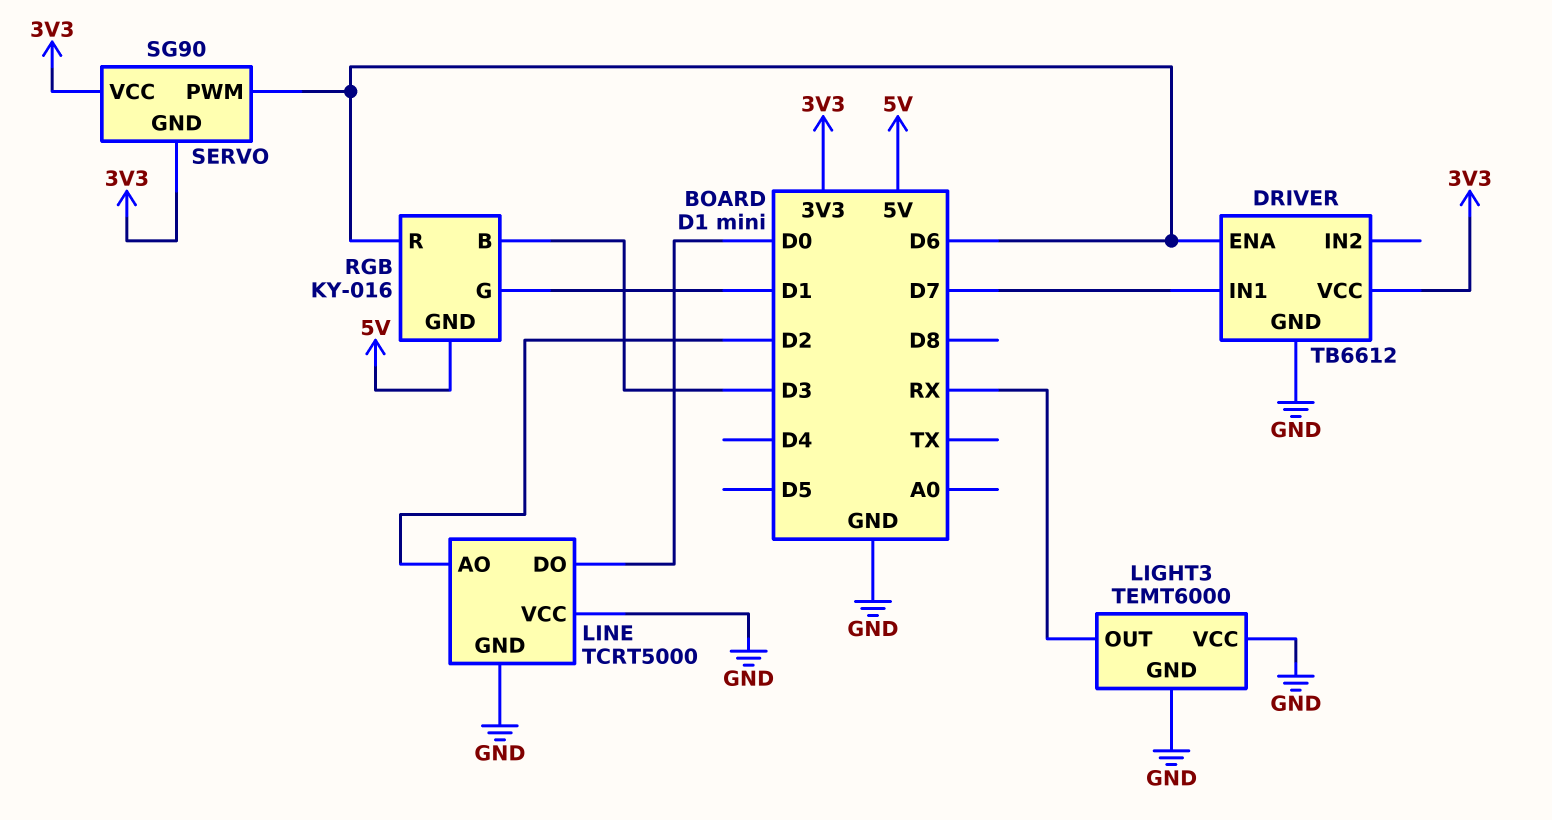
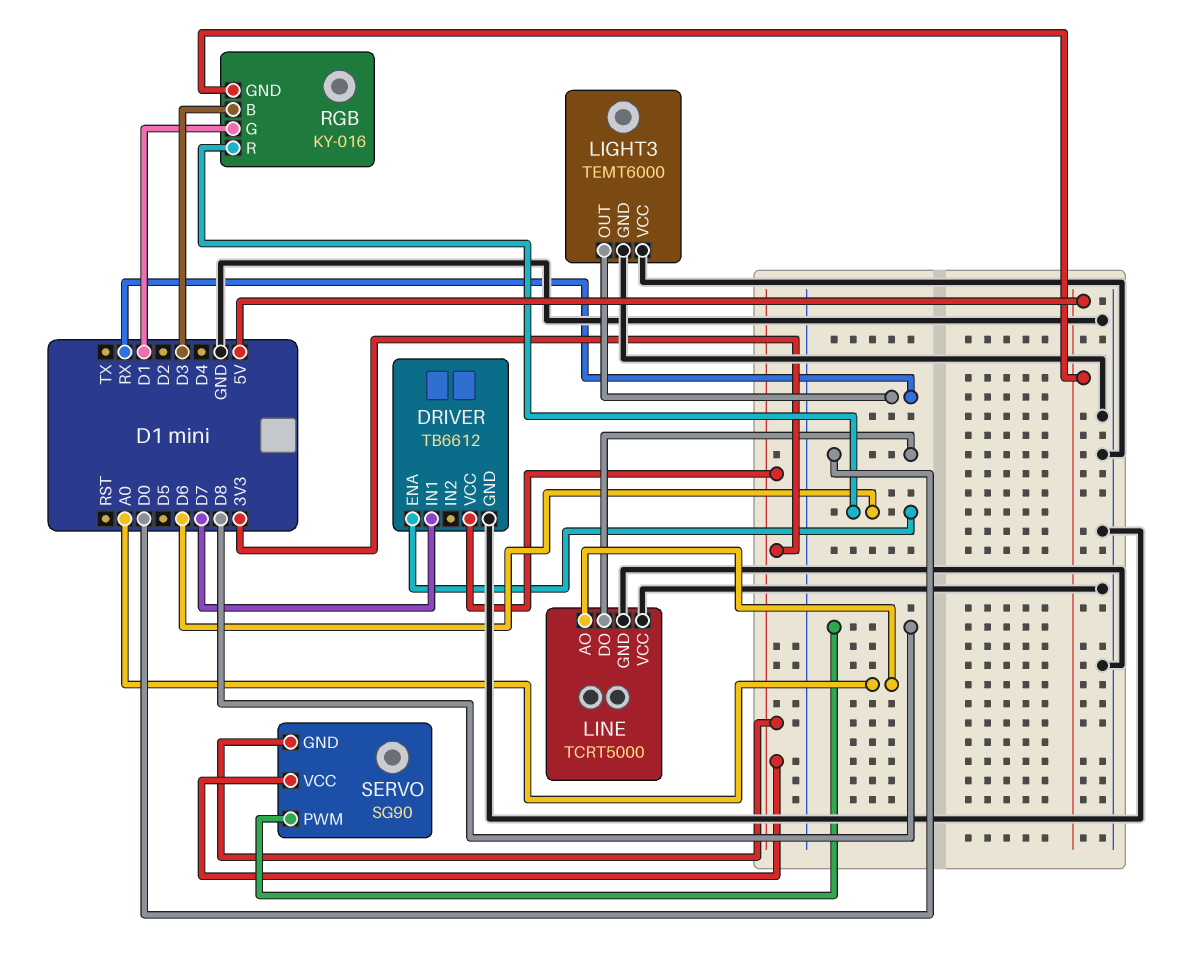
LINE pin AO: D2 -> A0
SERVO pin PWM: D6 -> D8

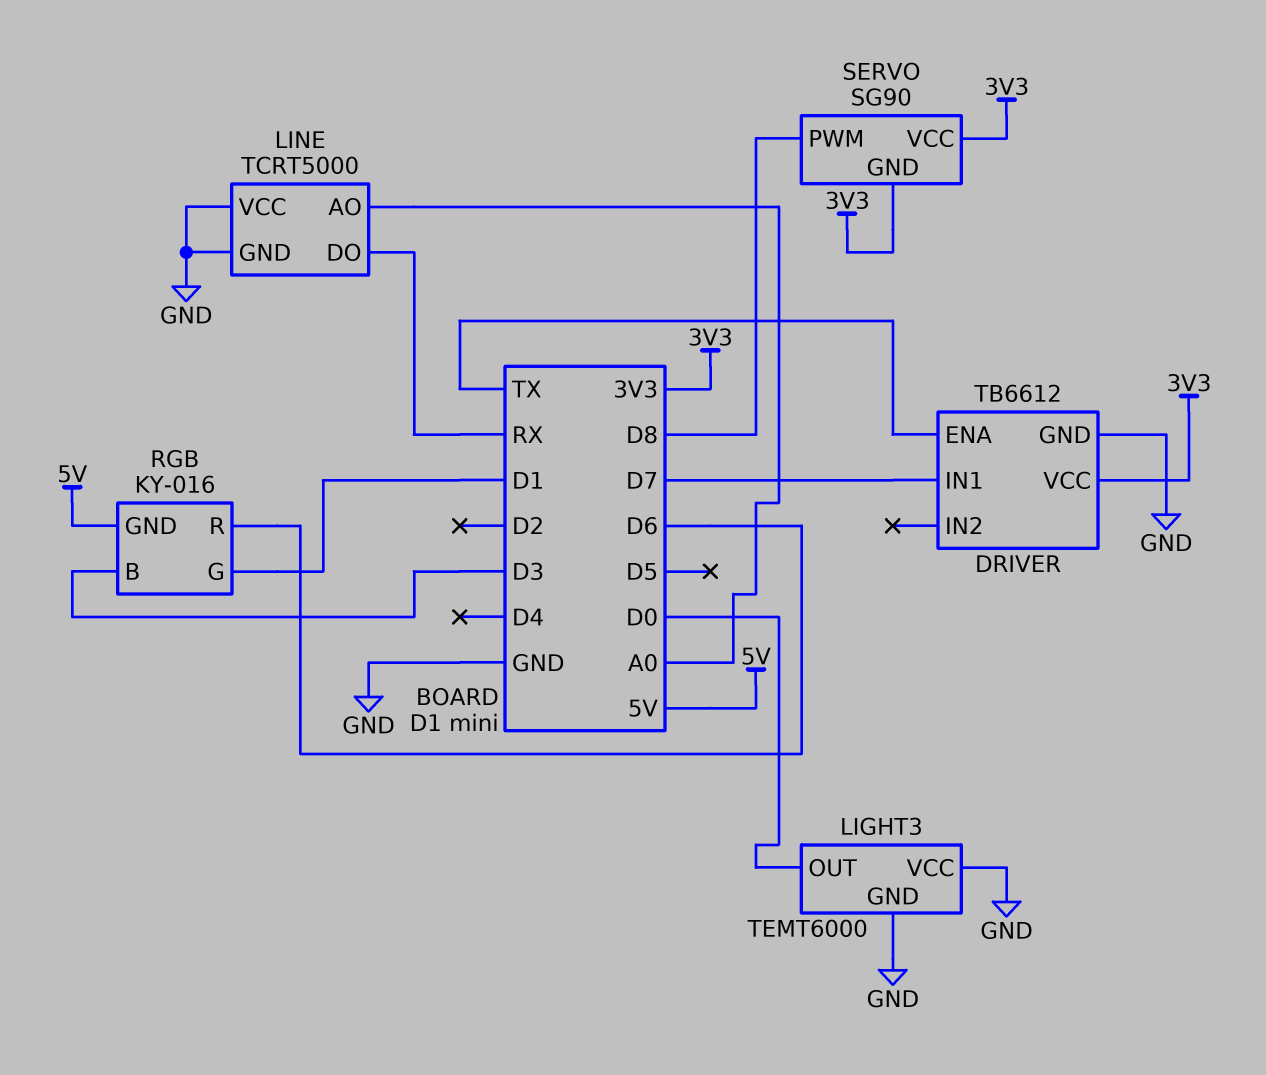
DRIVER pin ENA: D6 -> TX
LIGHT3 pin OUT: RX -> D0
LINE pin DO: D0 -> RX

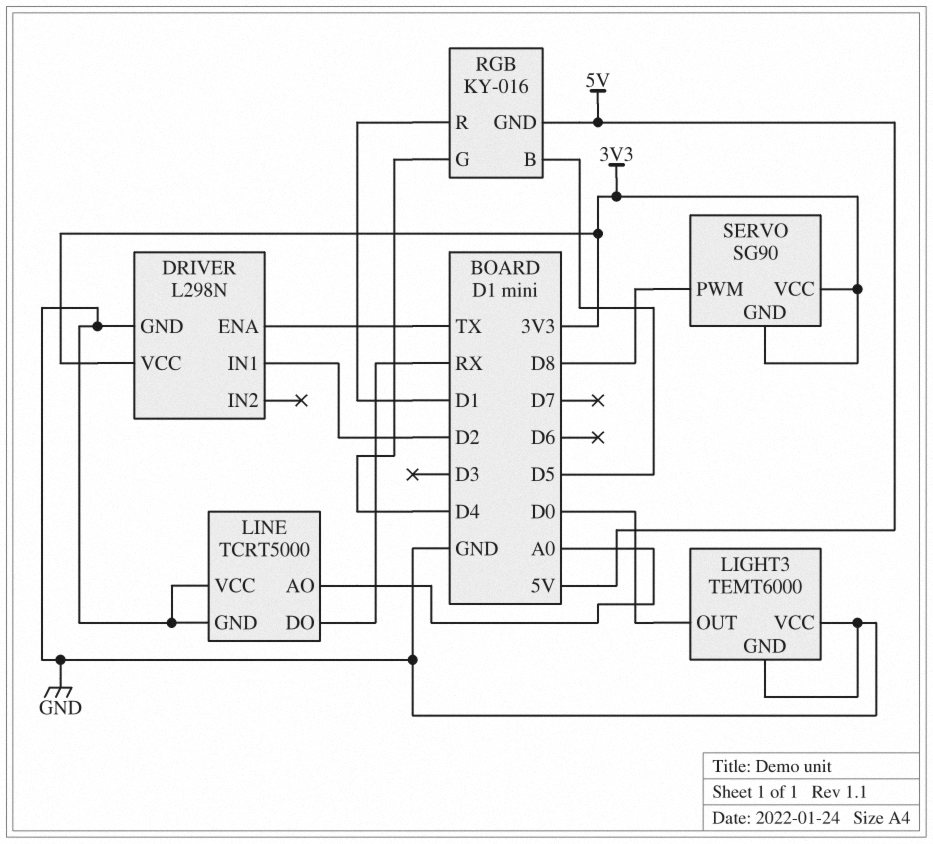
DRIVER: TB6612 -> L298N
DRIVER pin IN1: D7 -> D2
RGB pin B: D3 -> D5
RGB pin G: D1 -> D4
RGB pin R: D6 -> D1

